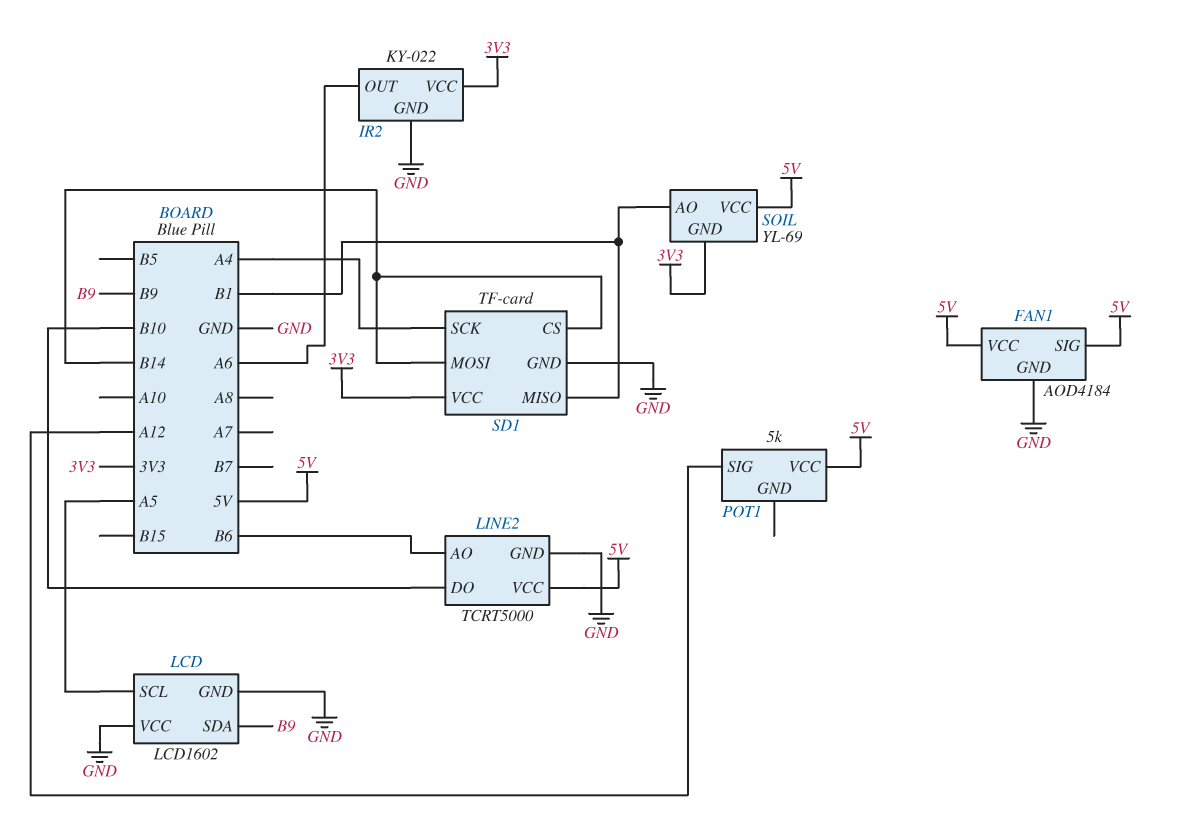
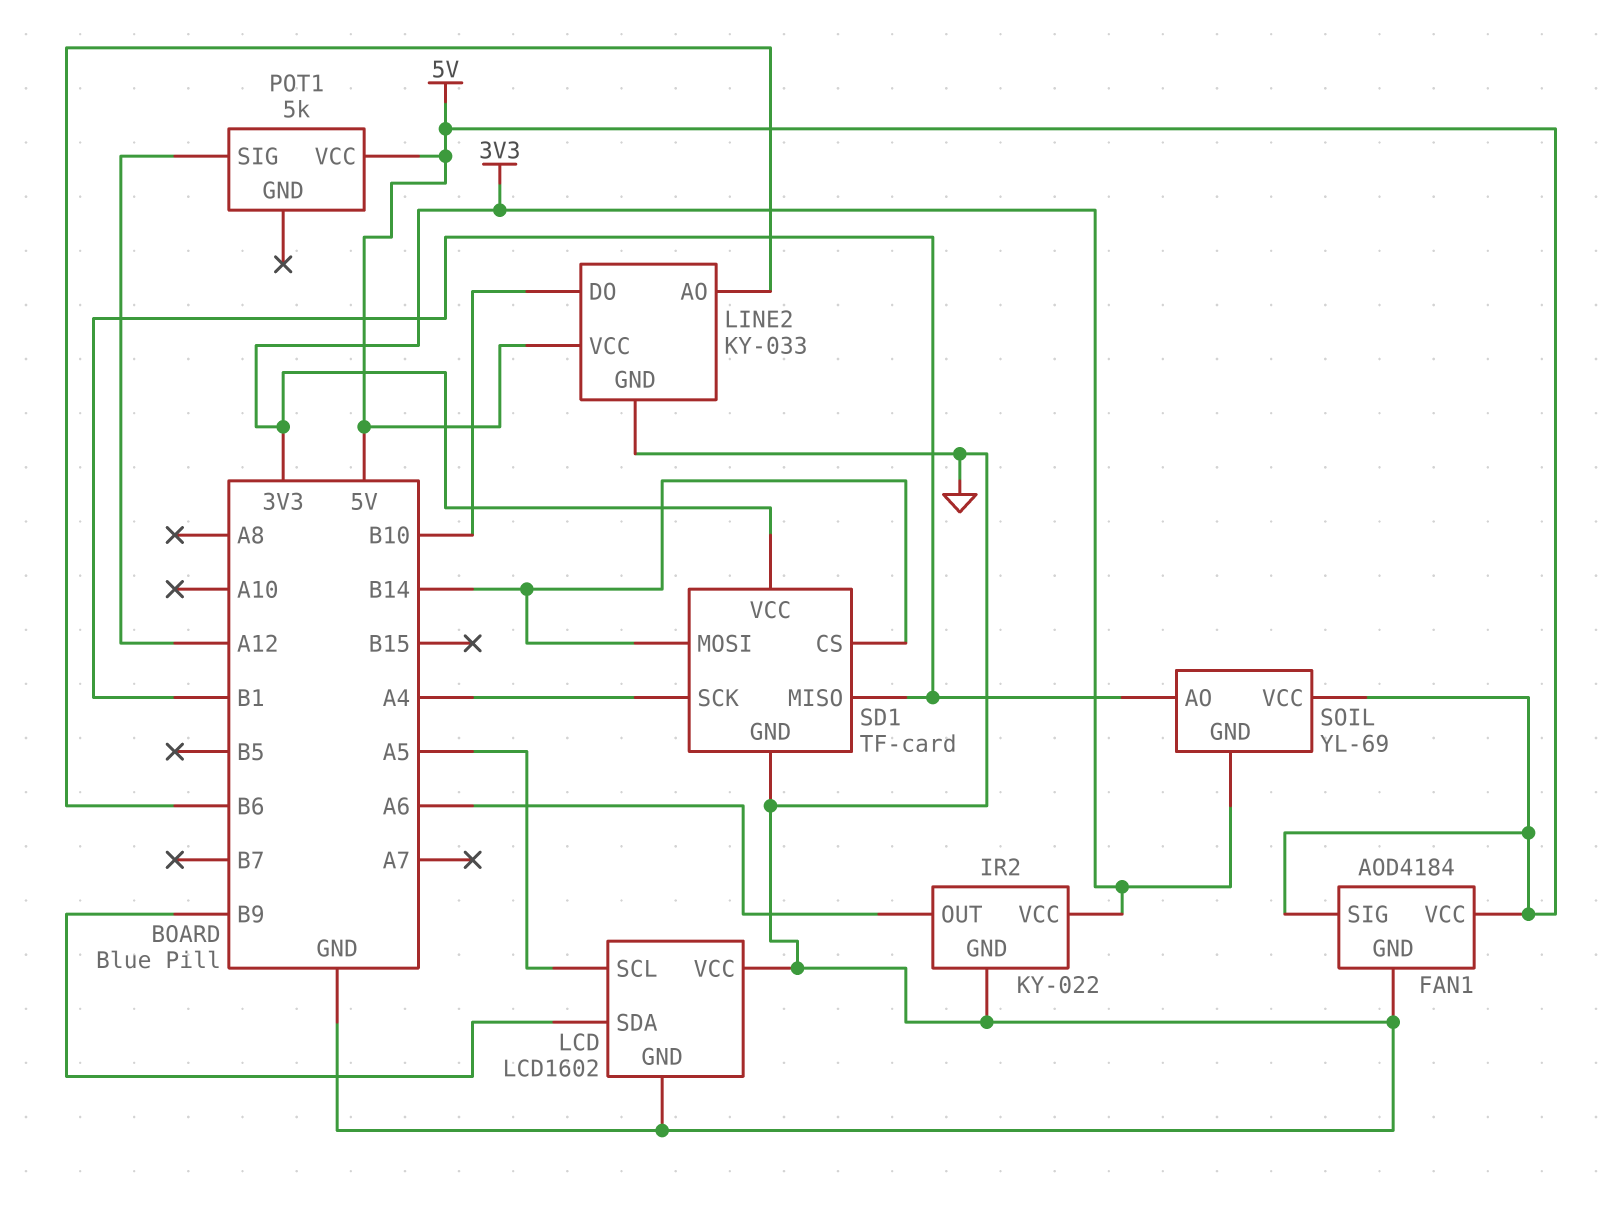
LINE2: TCRT5000 -> KY-033

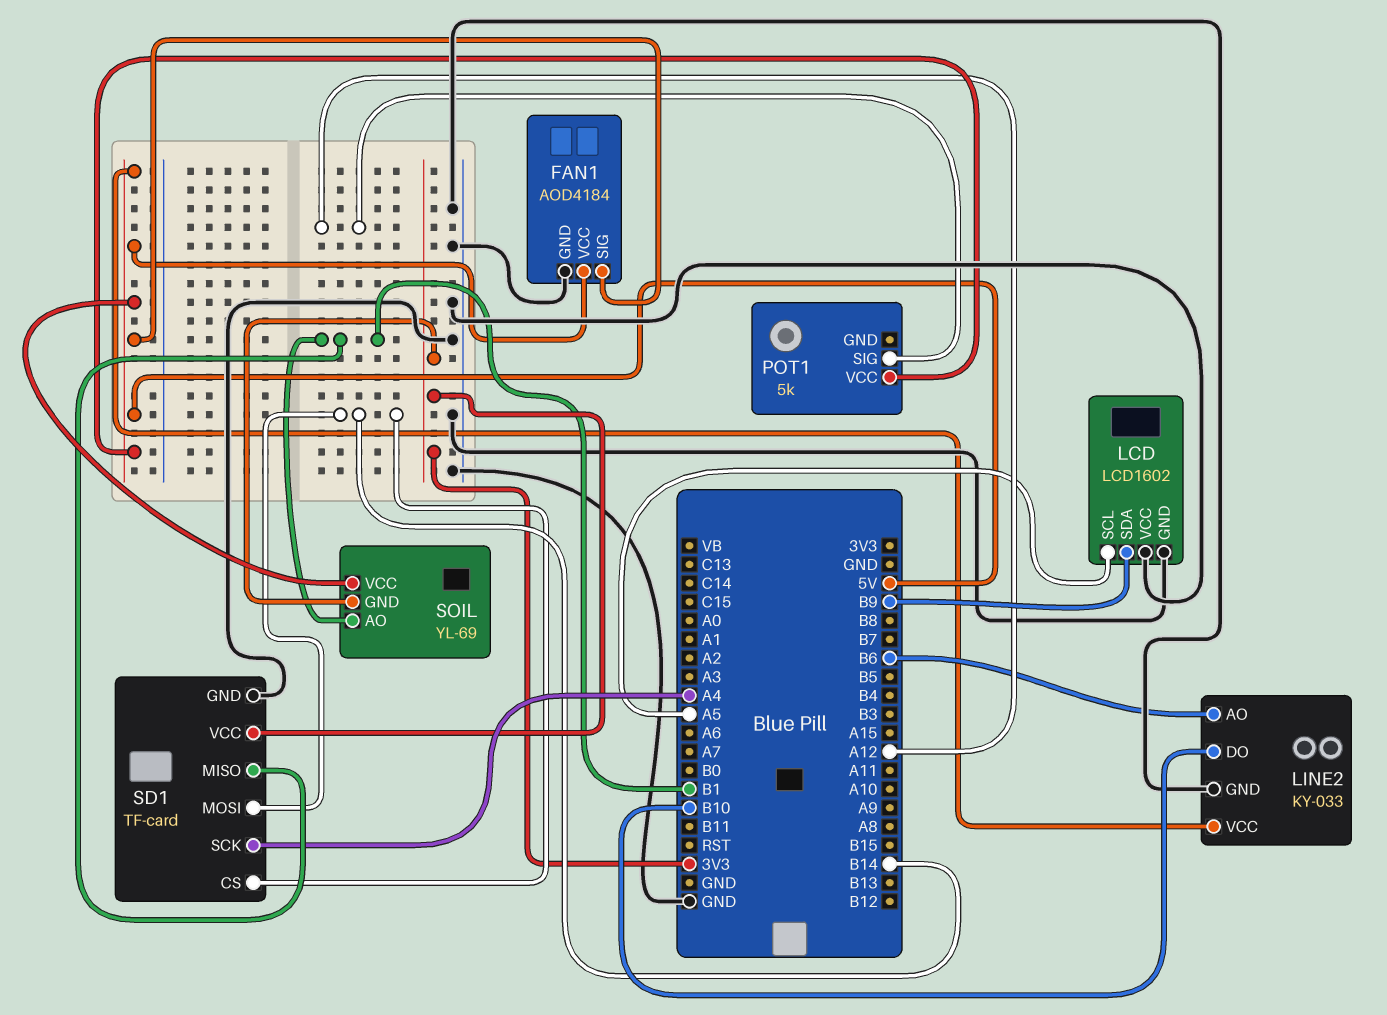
IR2: KY-022 -> none
IR2 pin GND: GND -> none
IR2 pin OUT: A6 -> none
IR2 pin VCC: 3V3 -> none

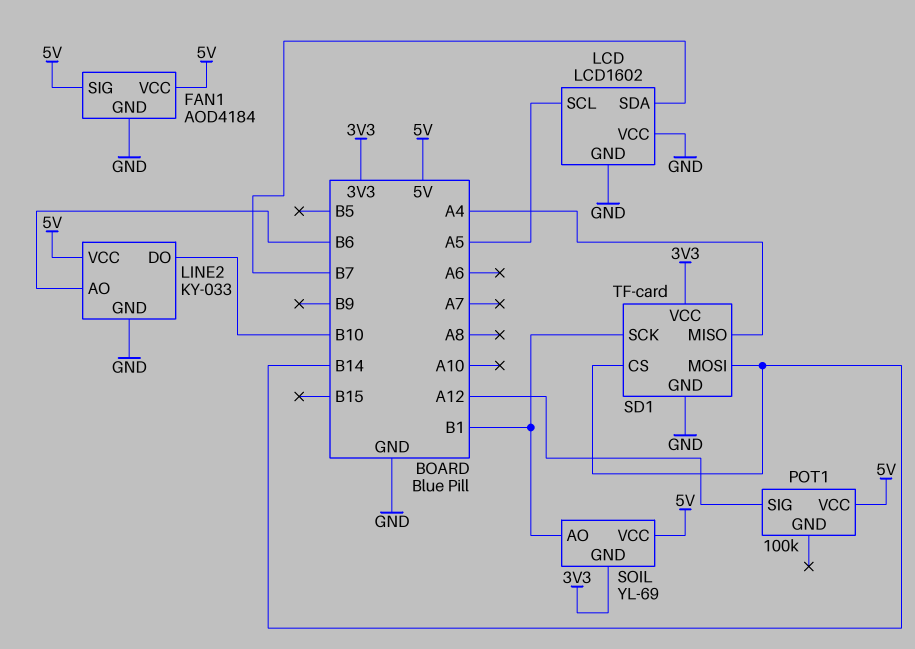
LCD pin SDA: B9 -> B7
POT1: 5k -> 100k
SD1 pin MISO: B1 -> A4
SD1 pin SCK: A4 -> B1

